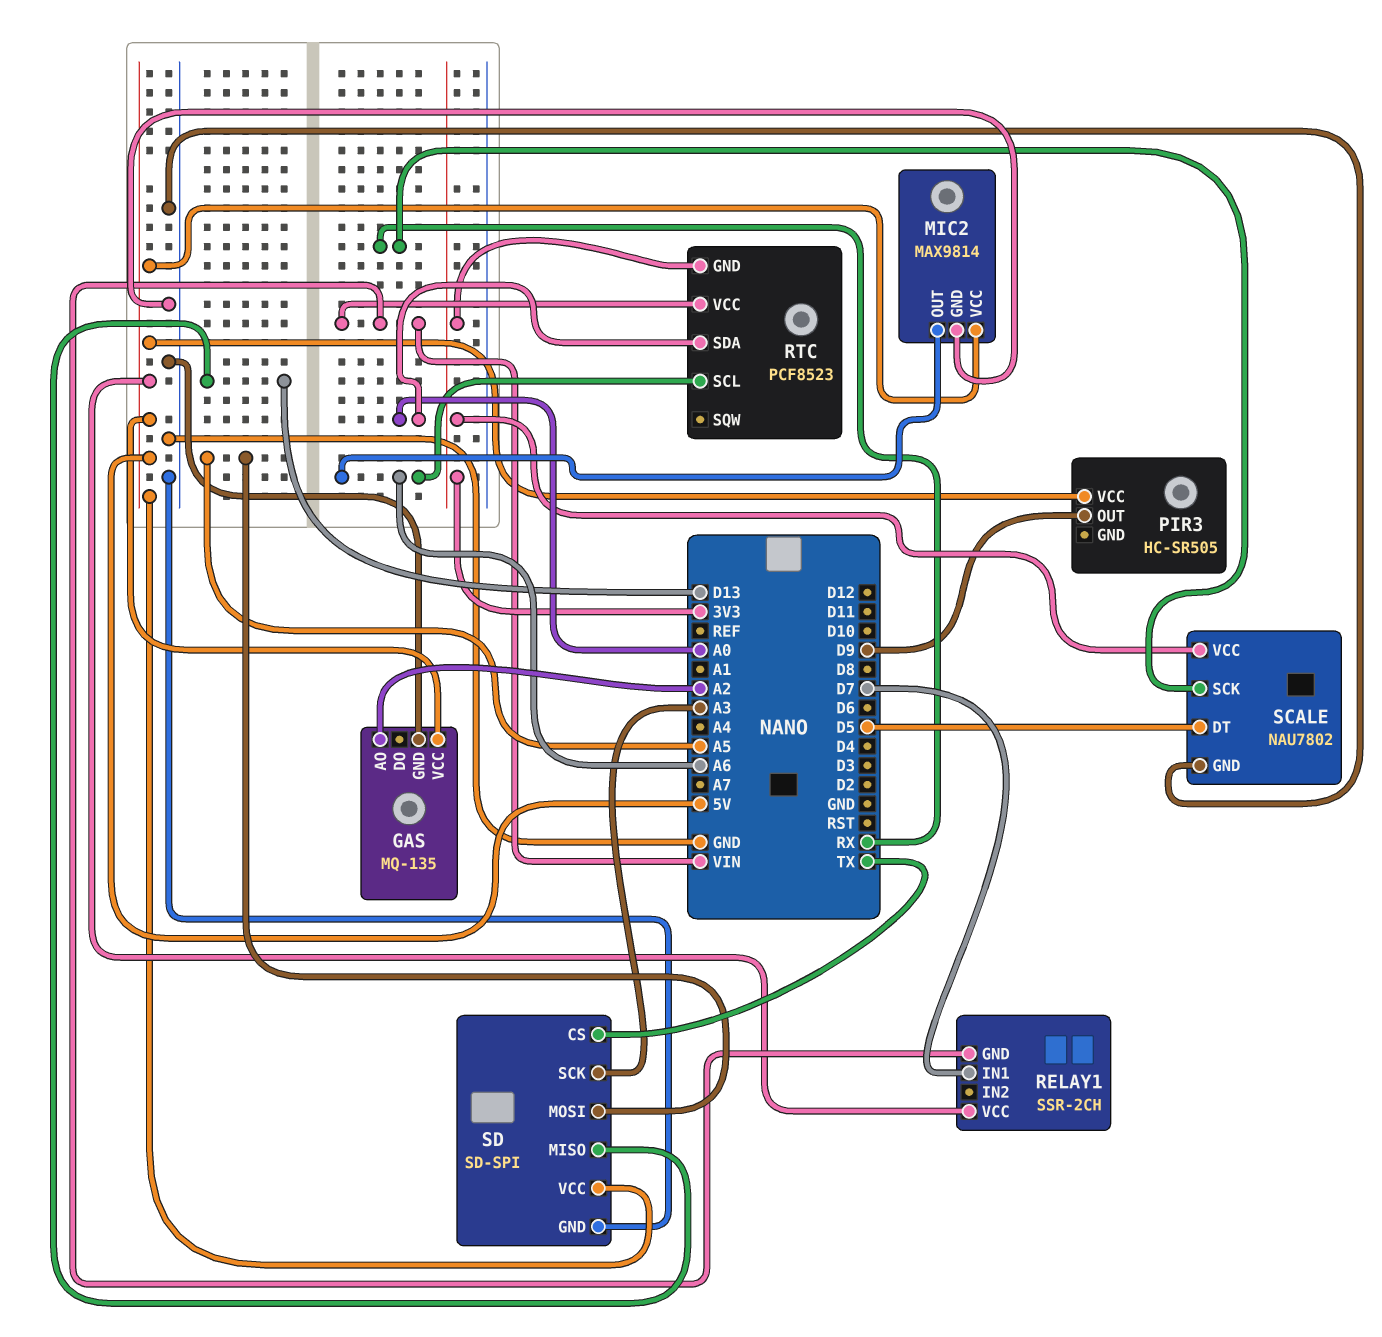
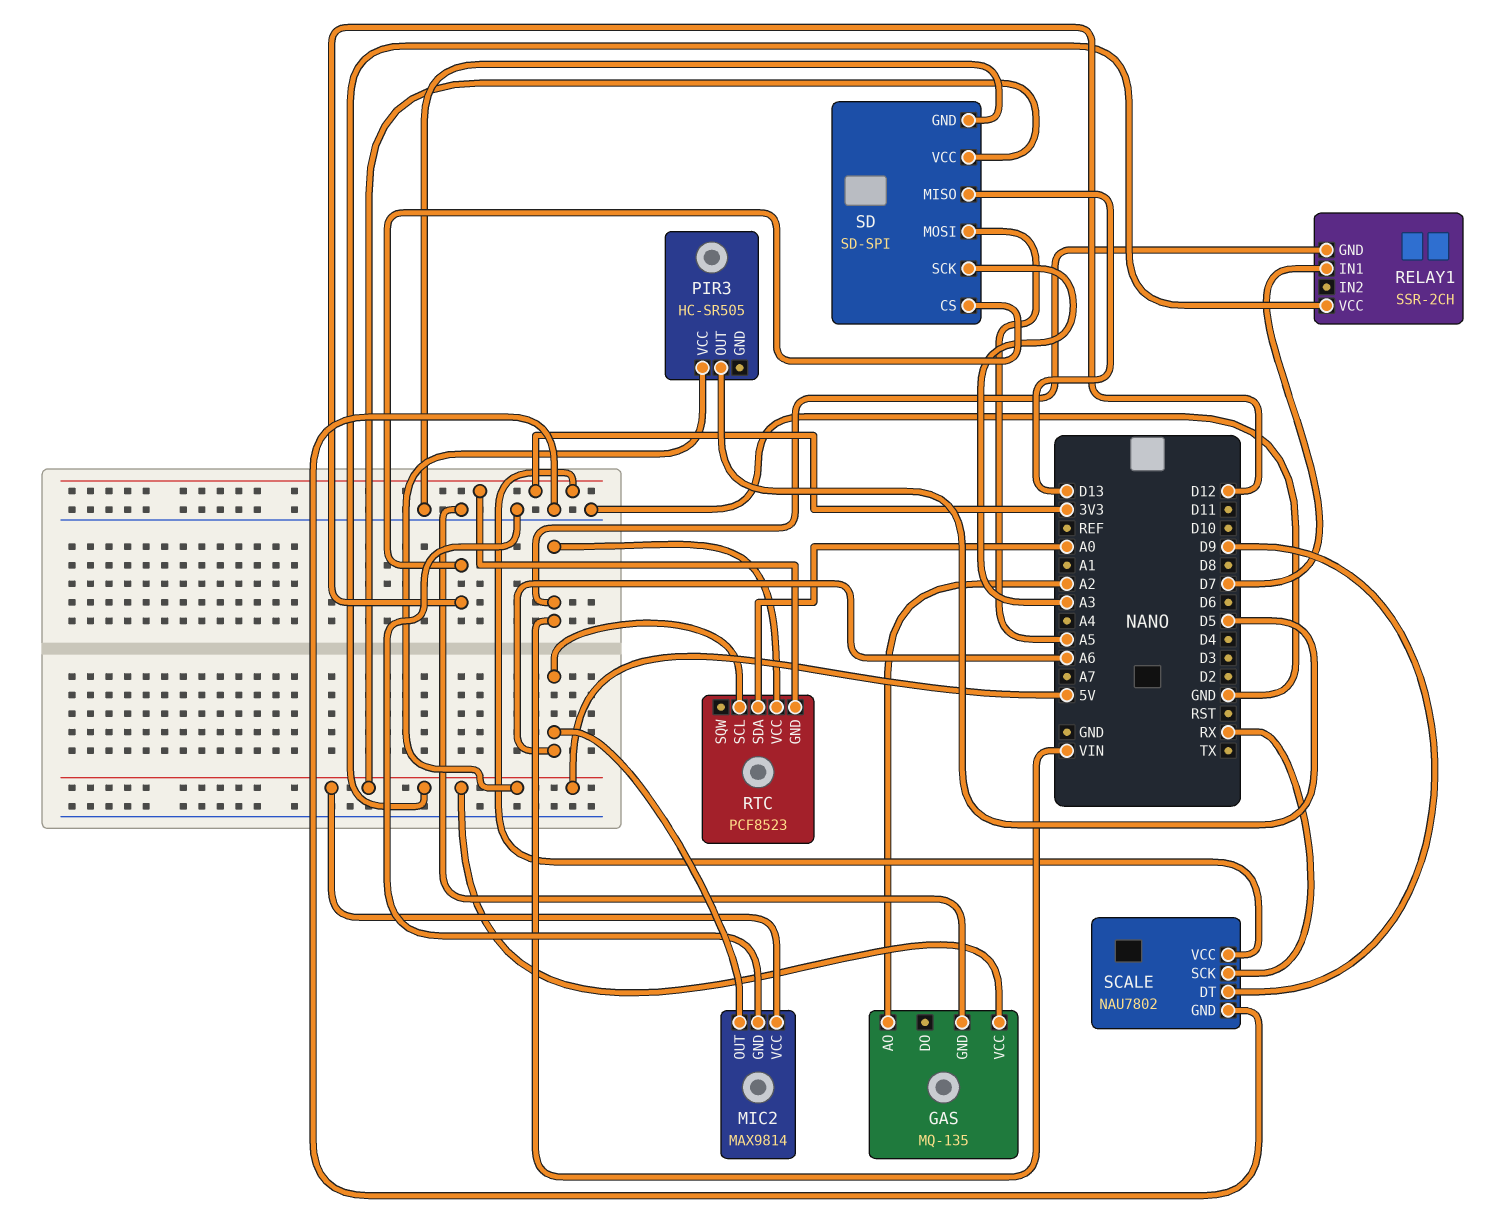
PIR3 pin OUT: D9 -> D5
SCALE pin DT: D5 -> D9
SD pin CS: TX -> D12

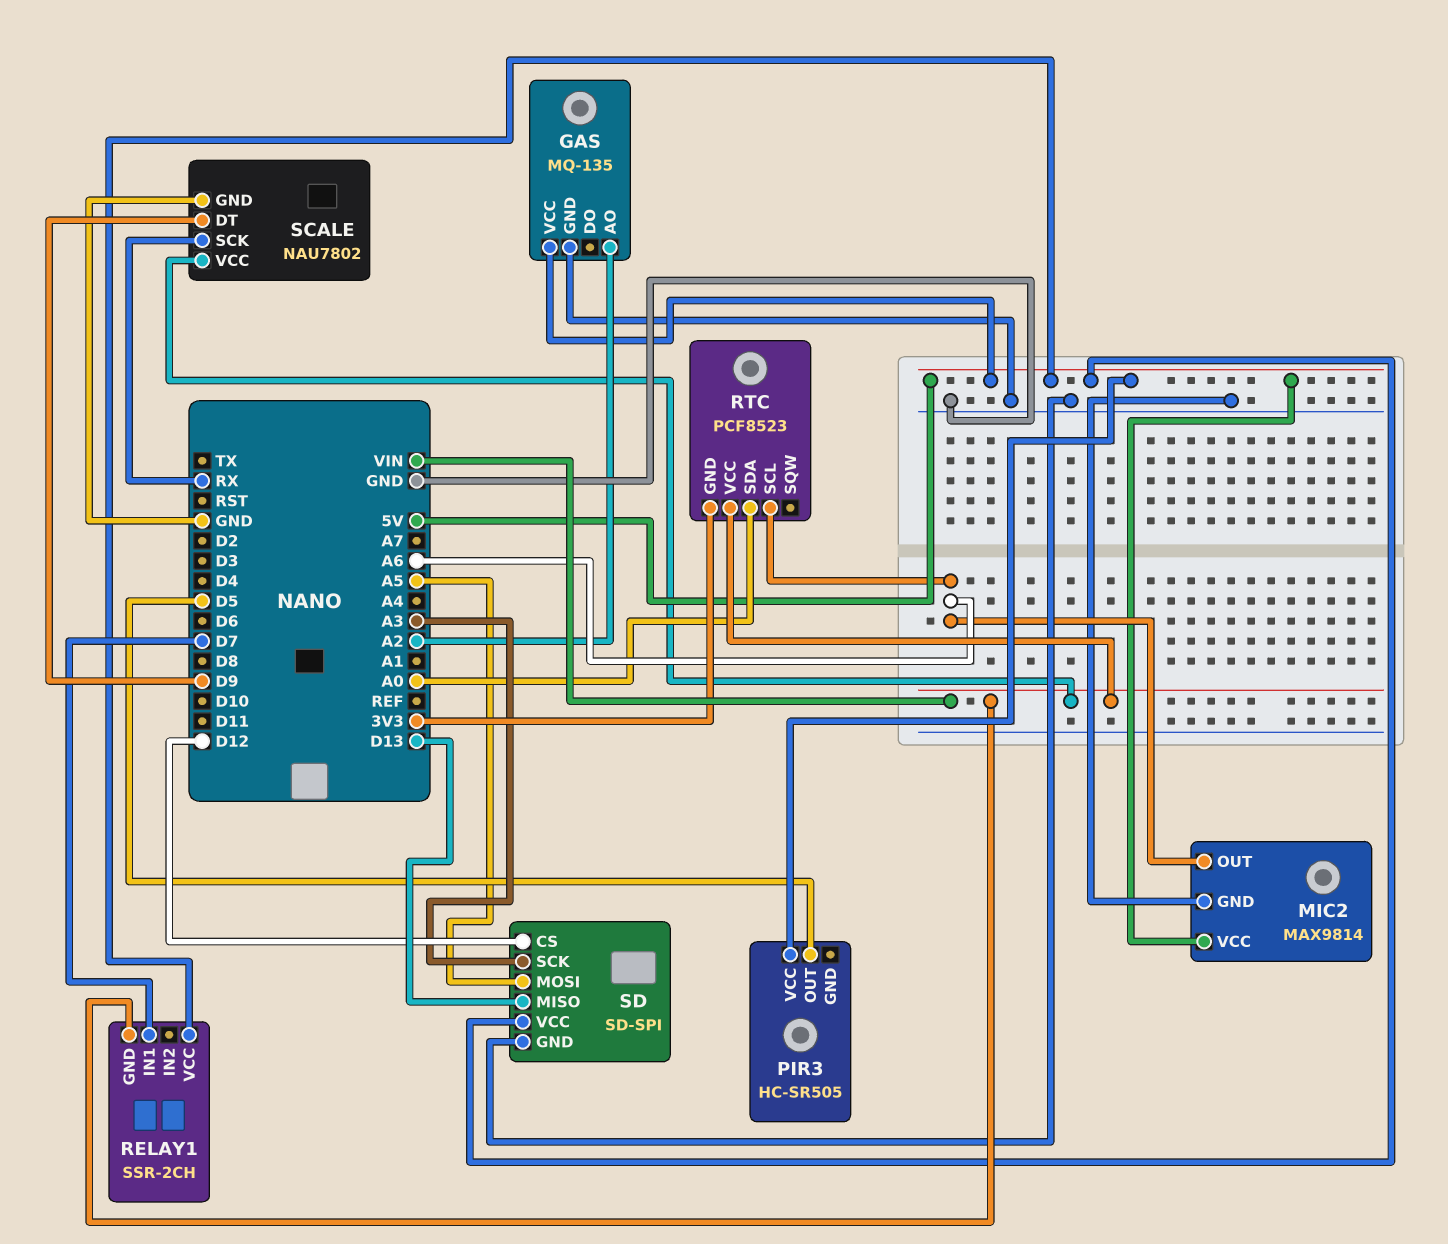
SCALE pin VCC: 3V3 -> VIN

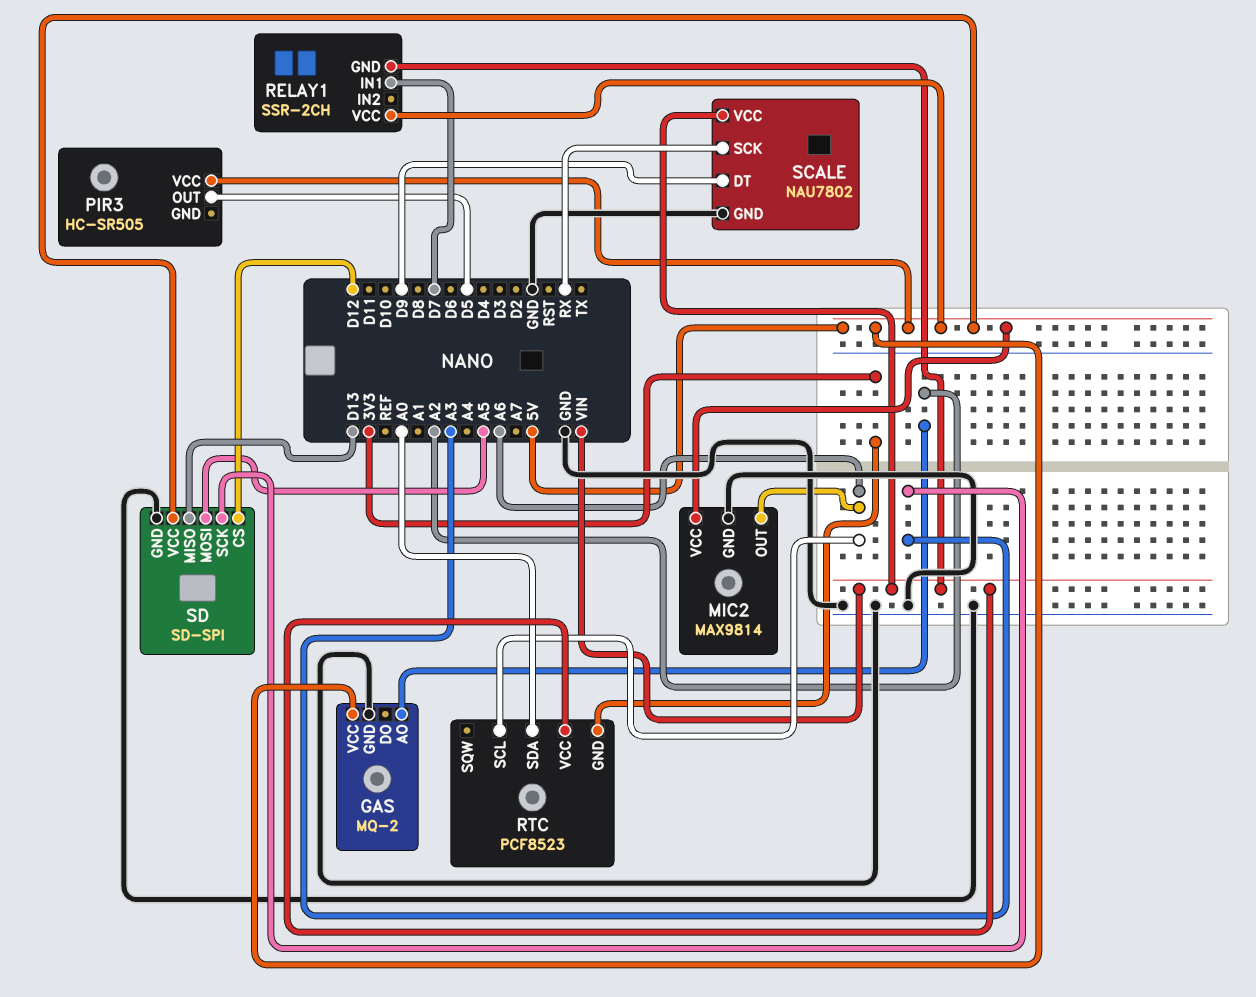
GAS: MQ-135 -> MQ-2

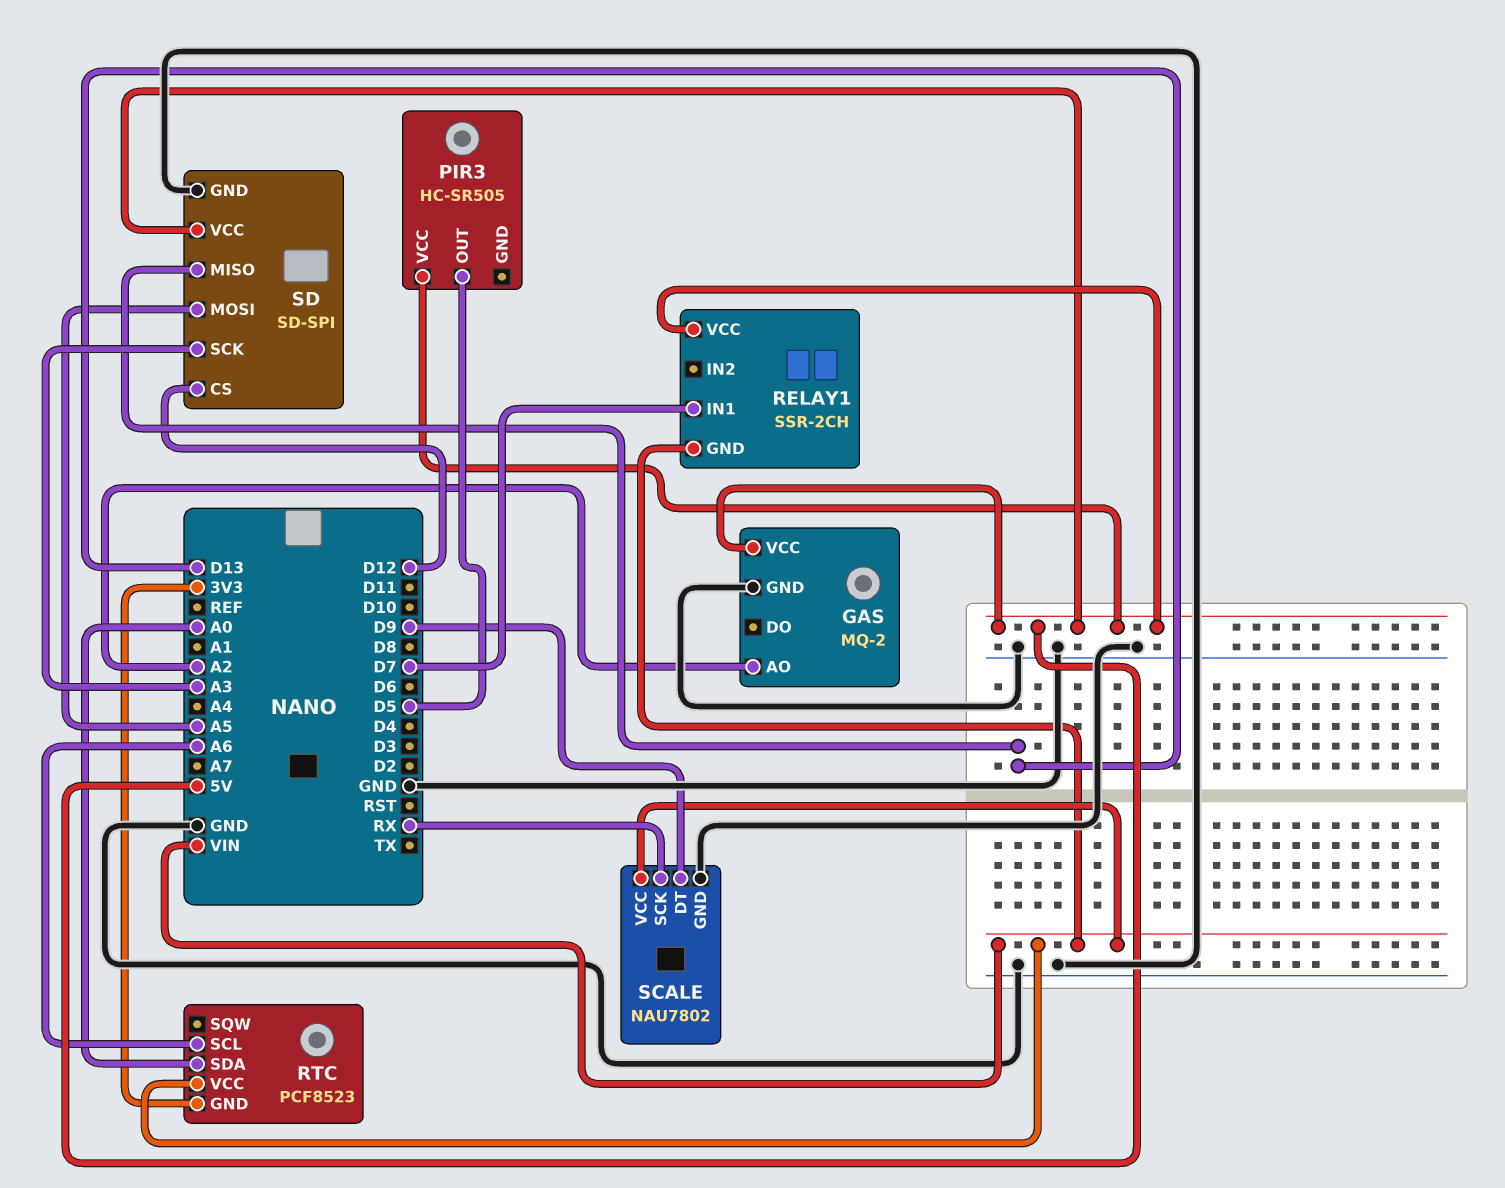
MIC2: MAX9814 -> none
MIC2 pin GND: GND -> none
MIC2 pin OUT: A6 -> none
MIC2 pin VCC: 5V -> none

